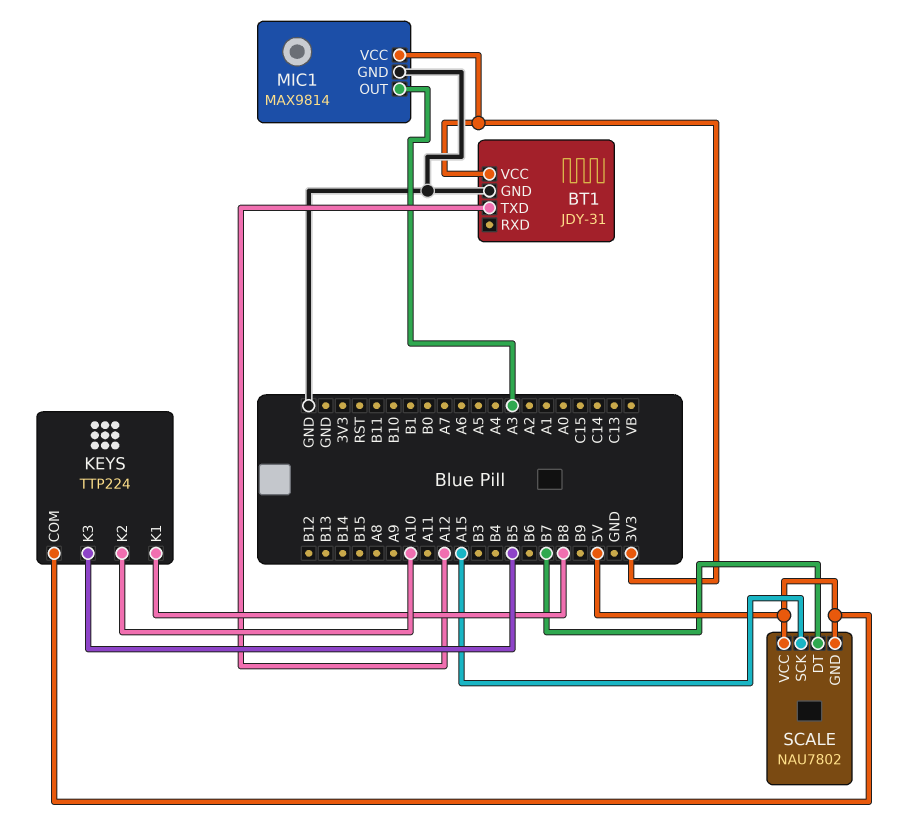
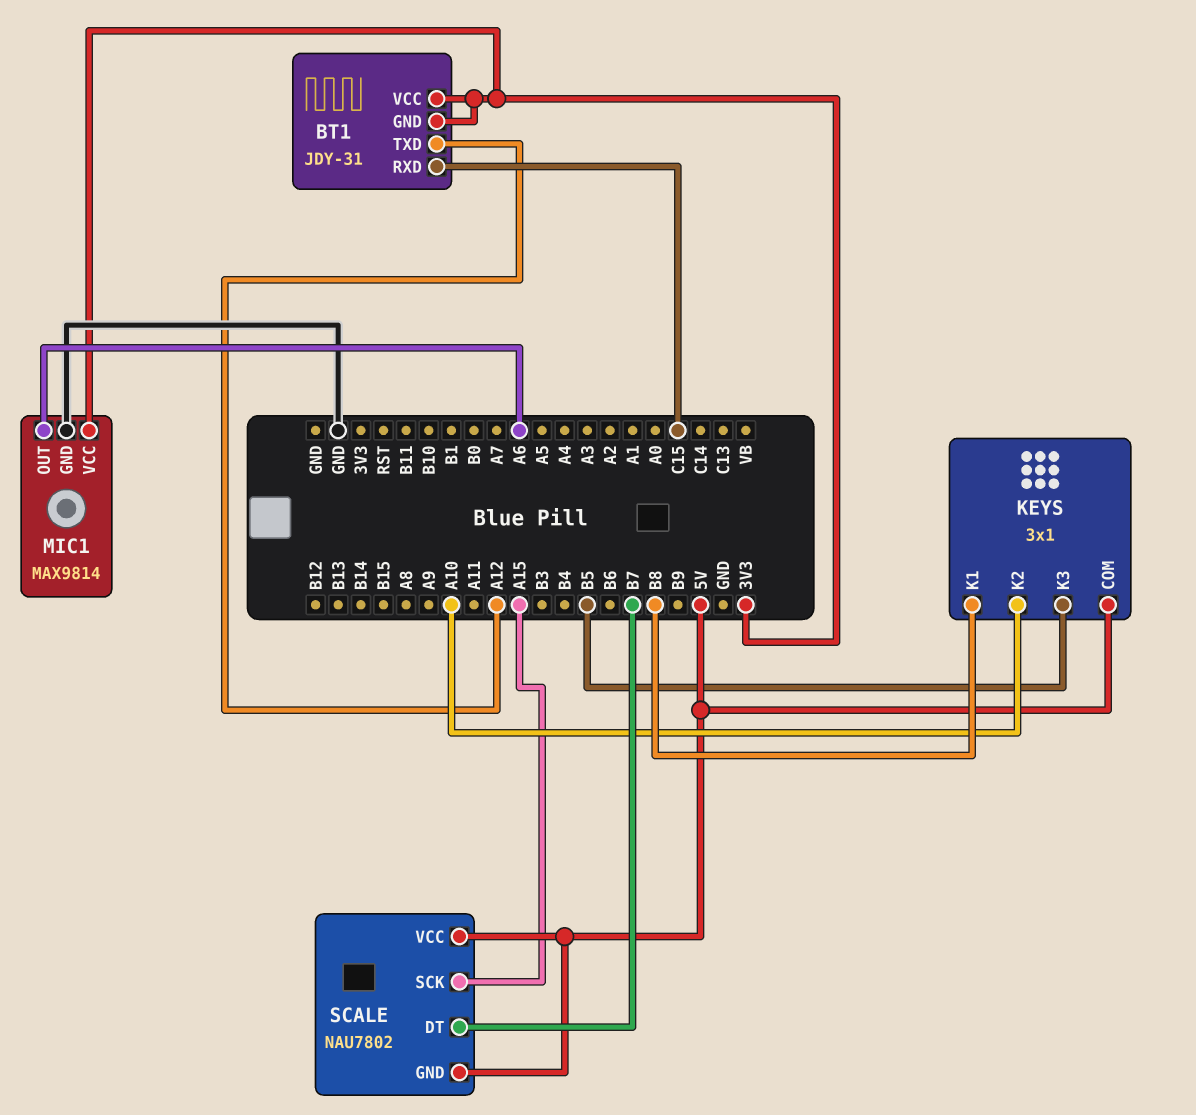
BT1 pin GND: GND -> 3V3
BT1 pin RXD: none -> C15
KEYS: TTP224 -> 3x1
MIC1 pin OUT: A3 -> A6

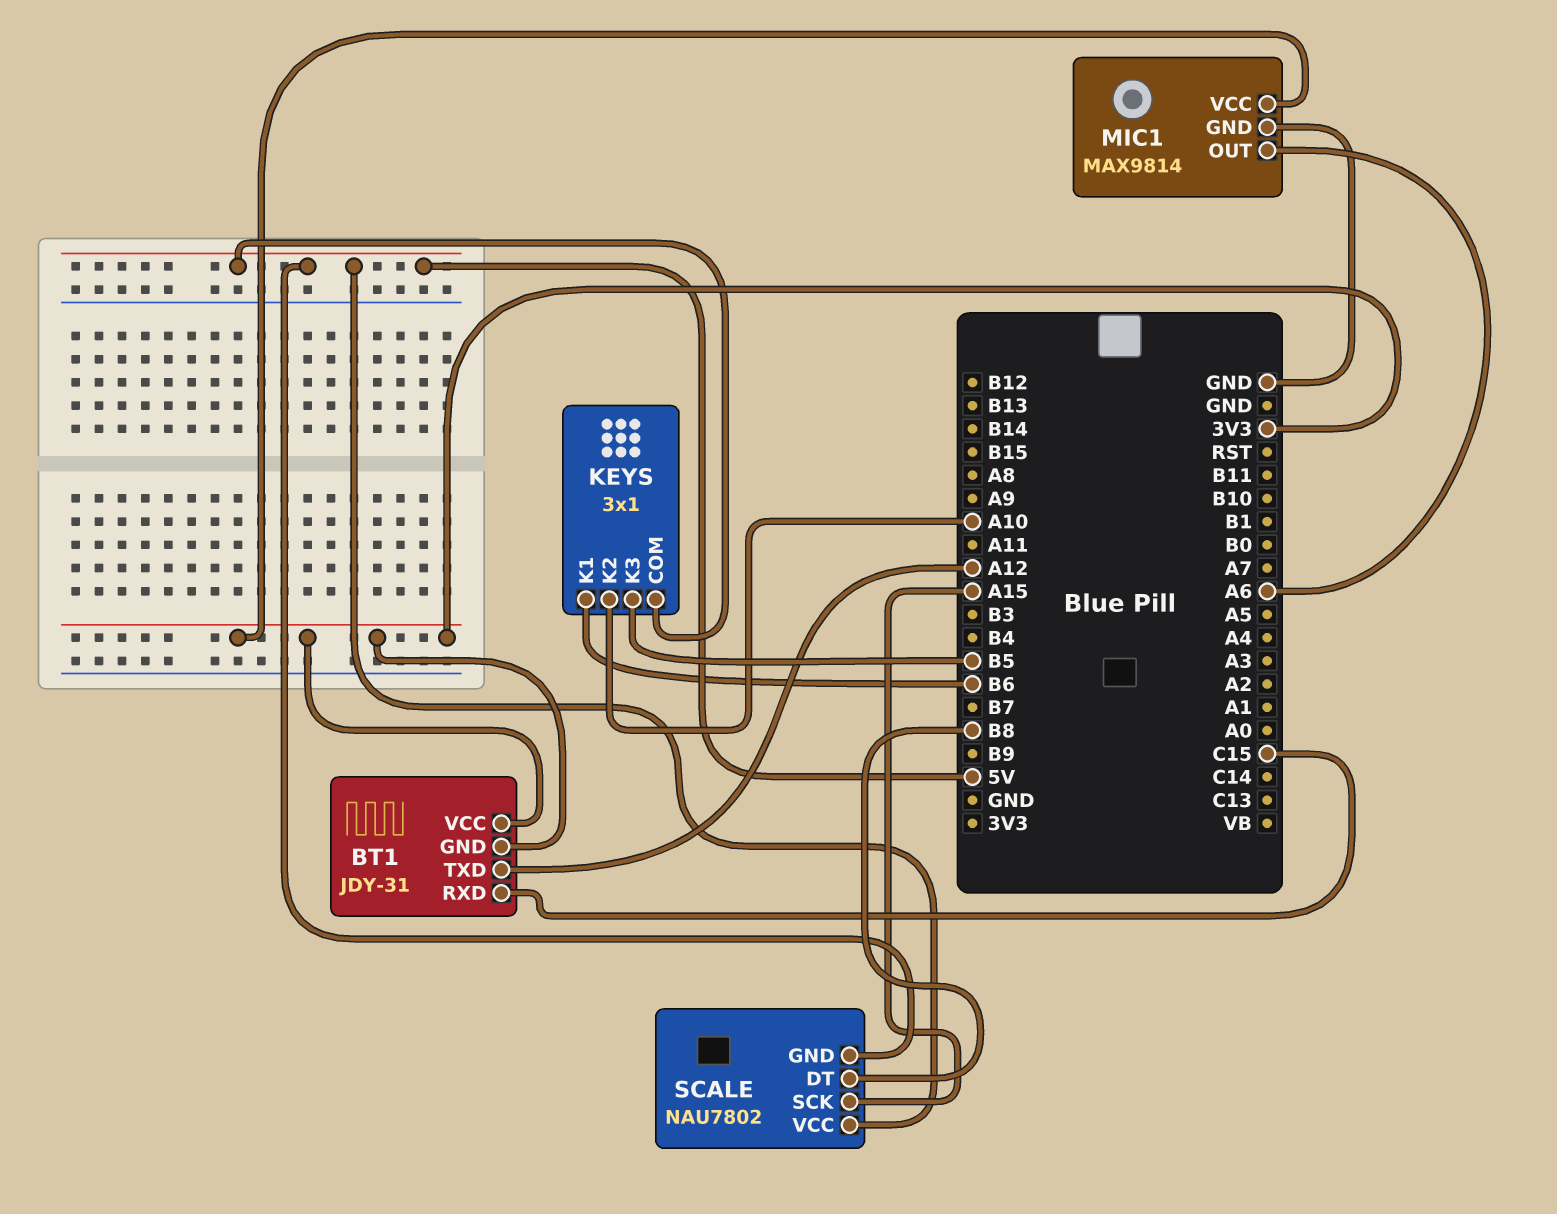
KEYS pin K1: B8 -> B6
SCALE pin DT: B7 -> B8

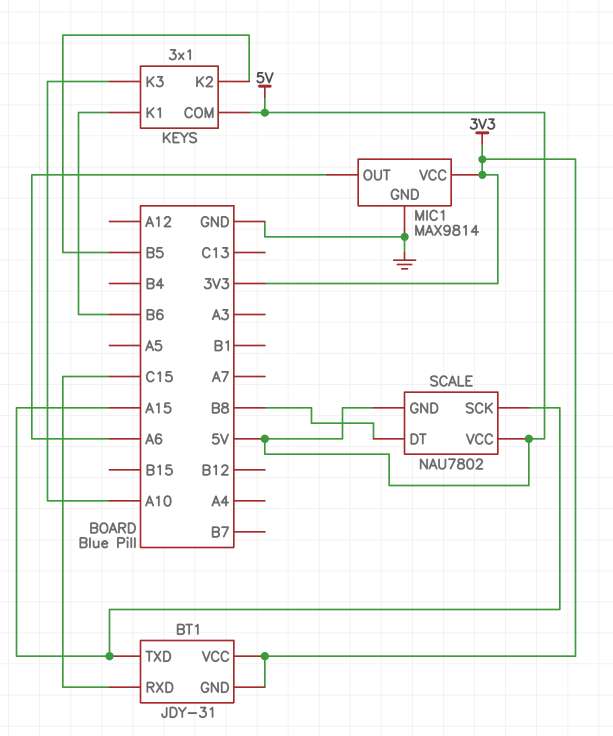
BT1 pin TXD: A12 -> A15
KEYS pin K2: A10 -> B5
KEYS pin K3: B5 -> A10

